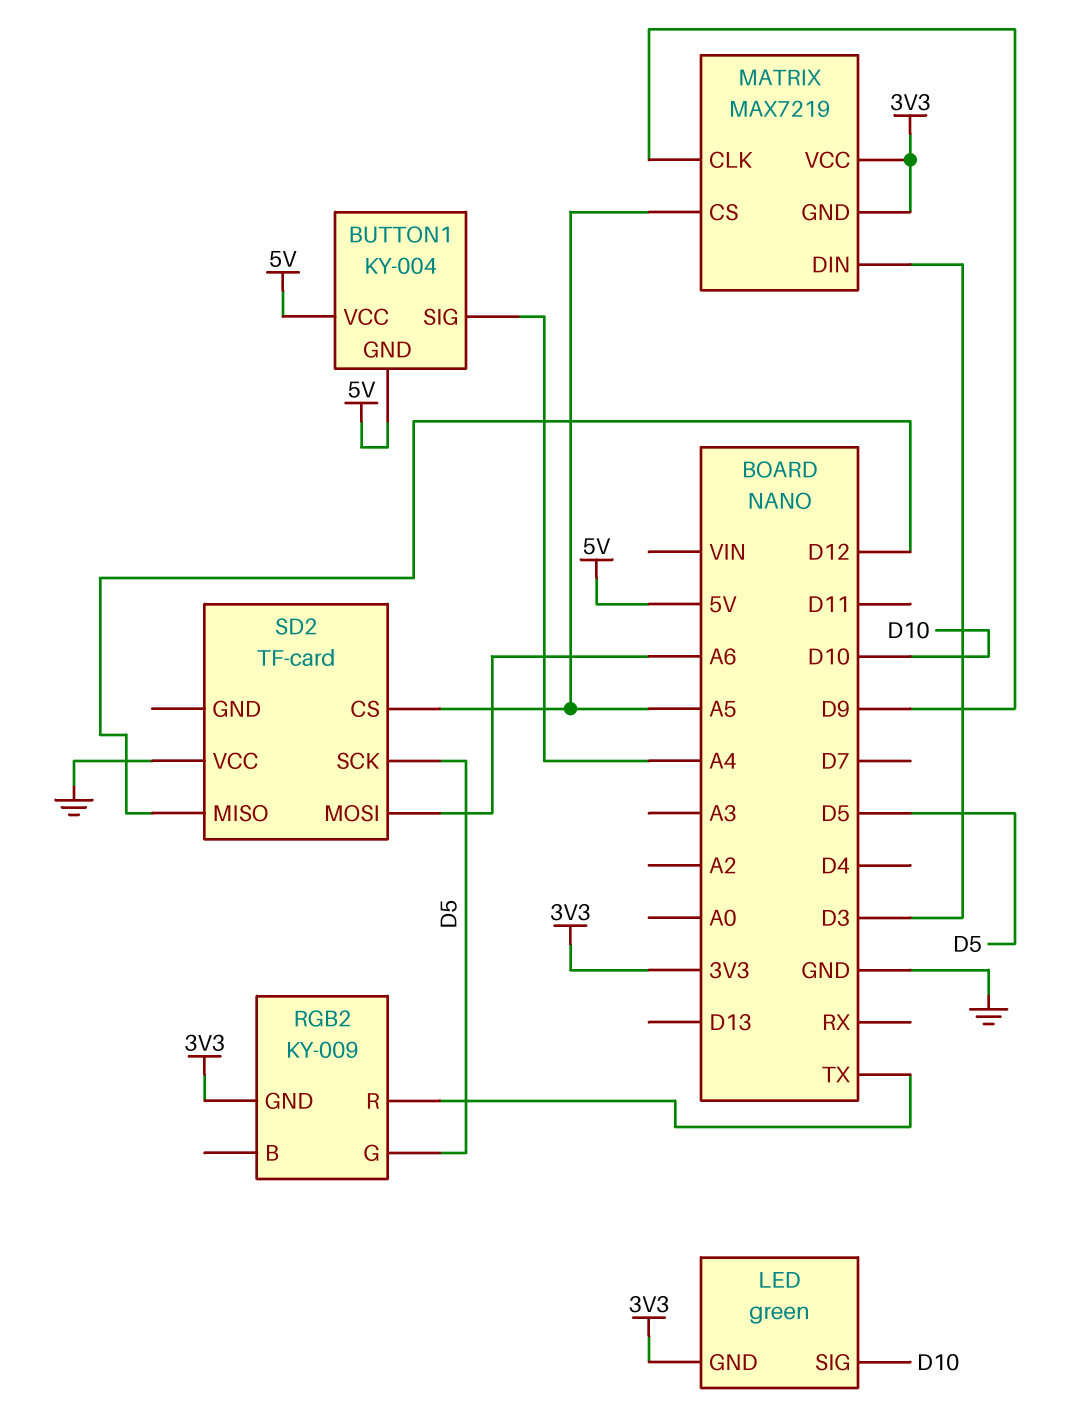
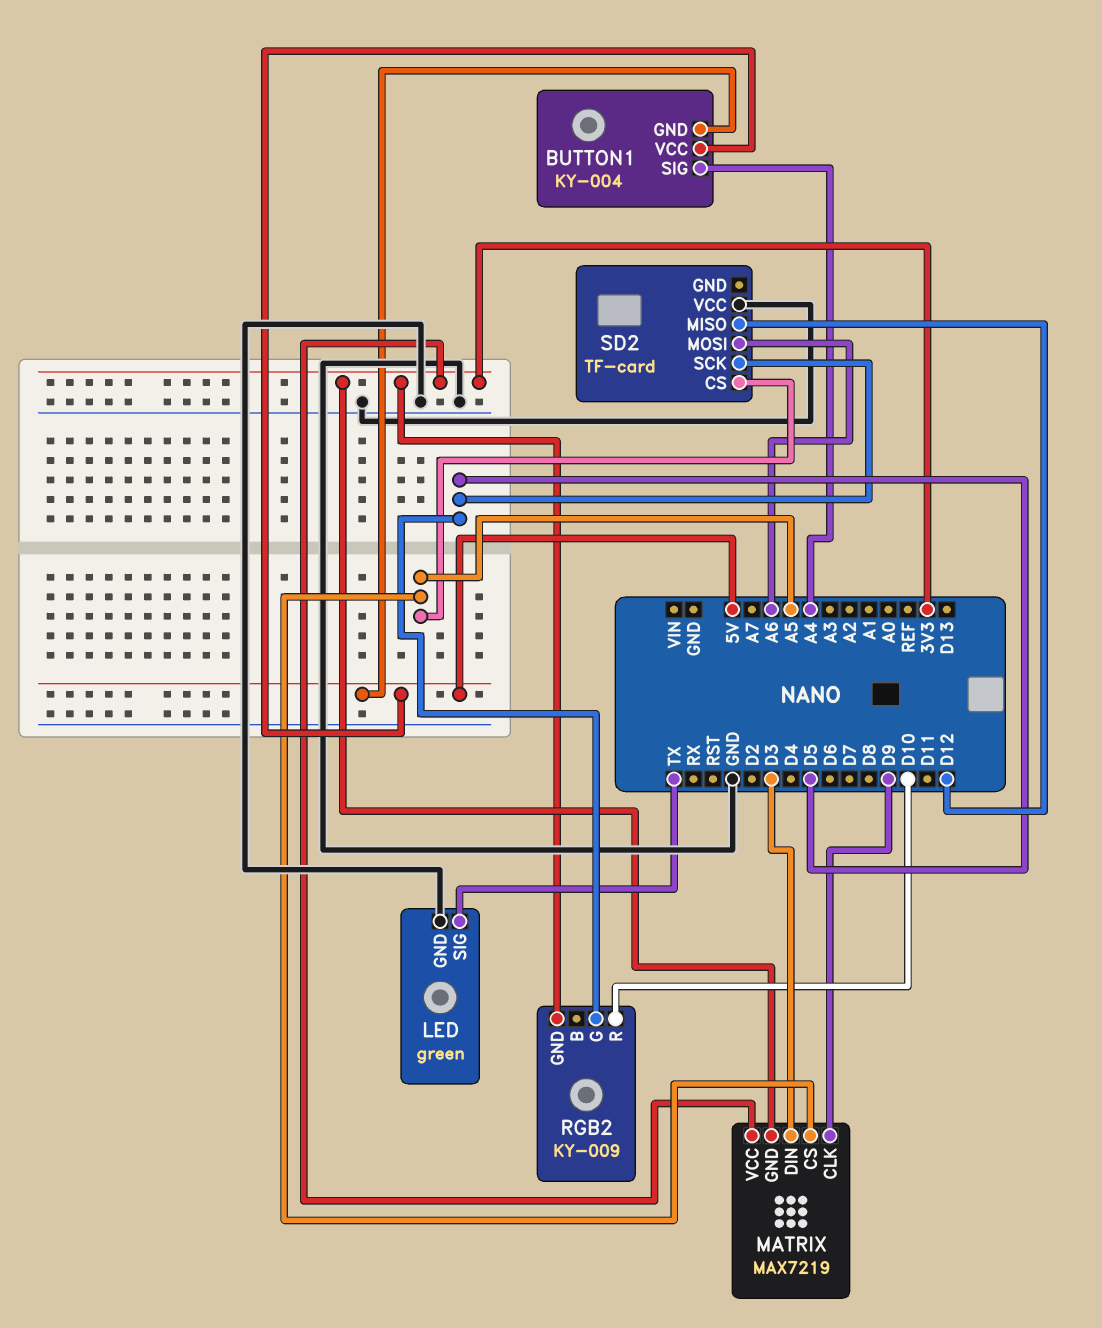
LED pin GND: 3V3 -> GND
LED pin SIG: D10 -> TX
RGB2 pin R: TX -> D10

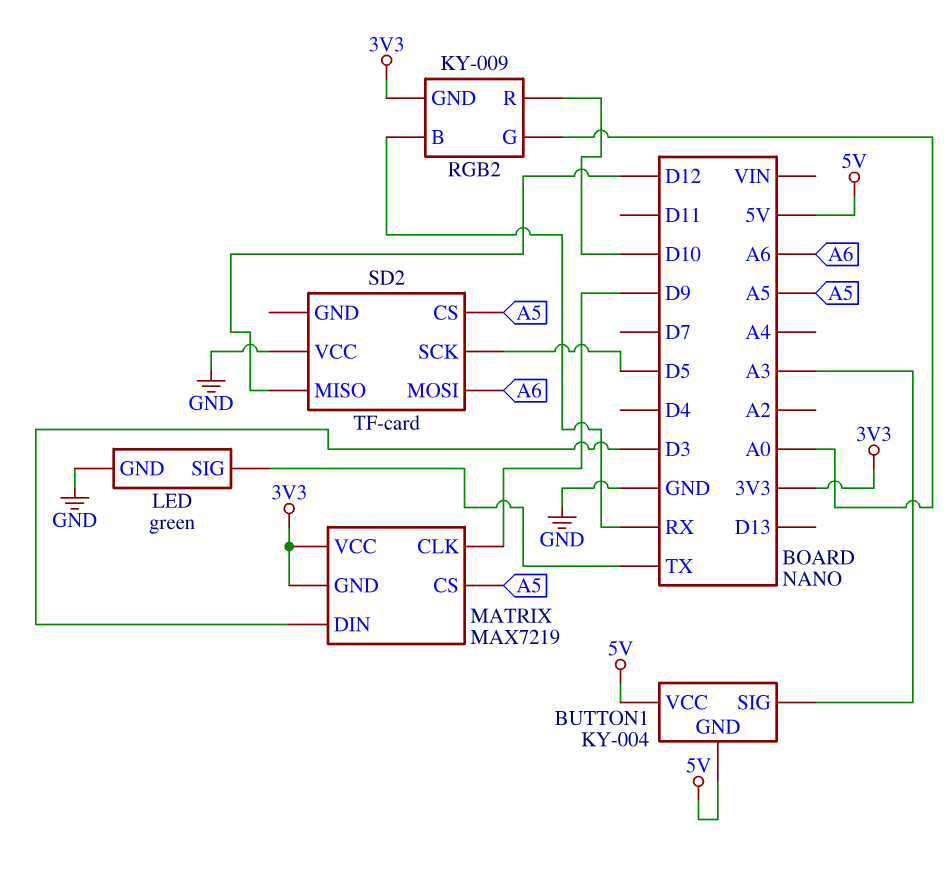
BUTTON1 pin SIG: A4 -> A3
RGB2 pin B: none -> RX
RGB2 pin G: D5 -> A0

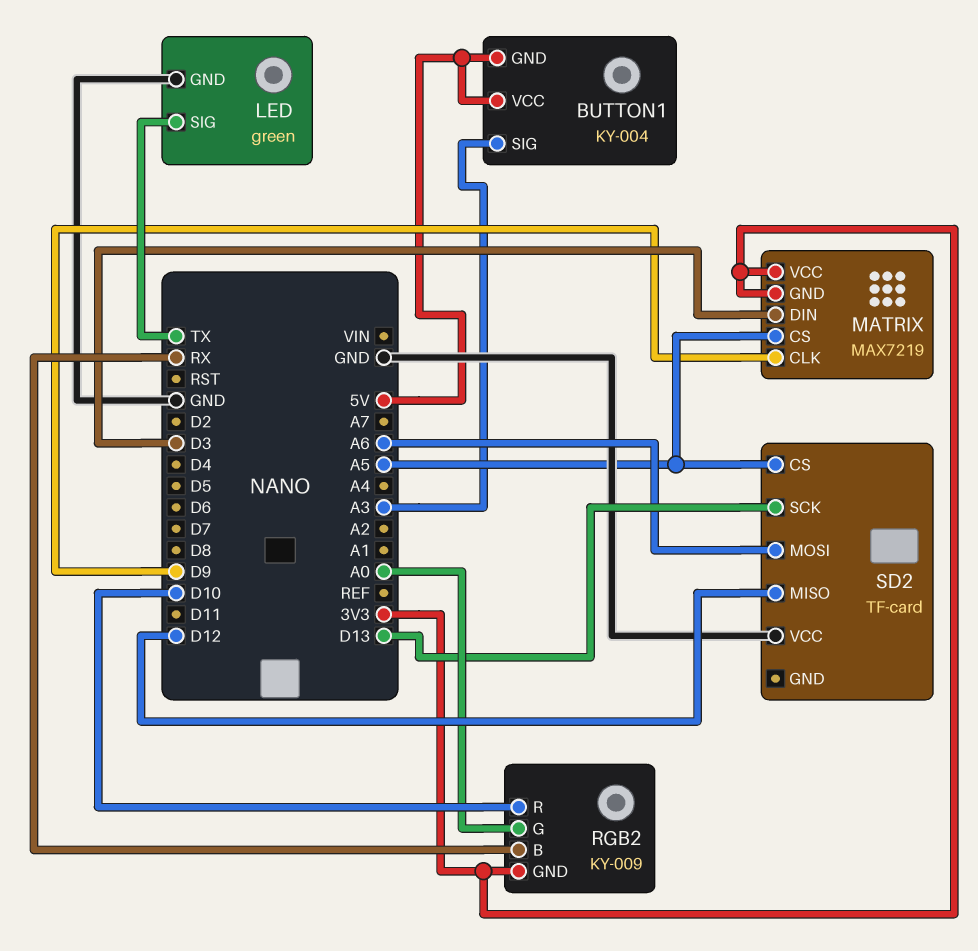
SD2 pin SCK: D5 -> D13

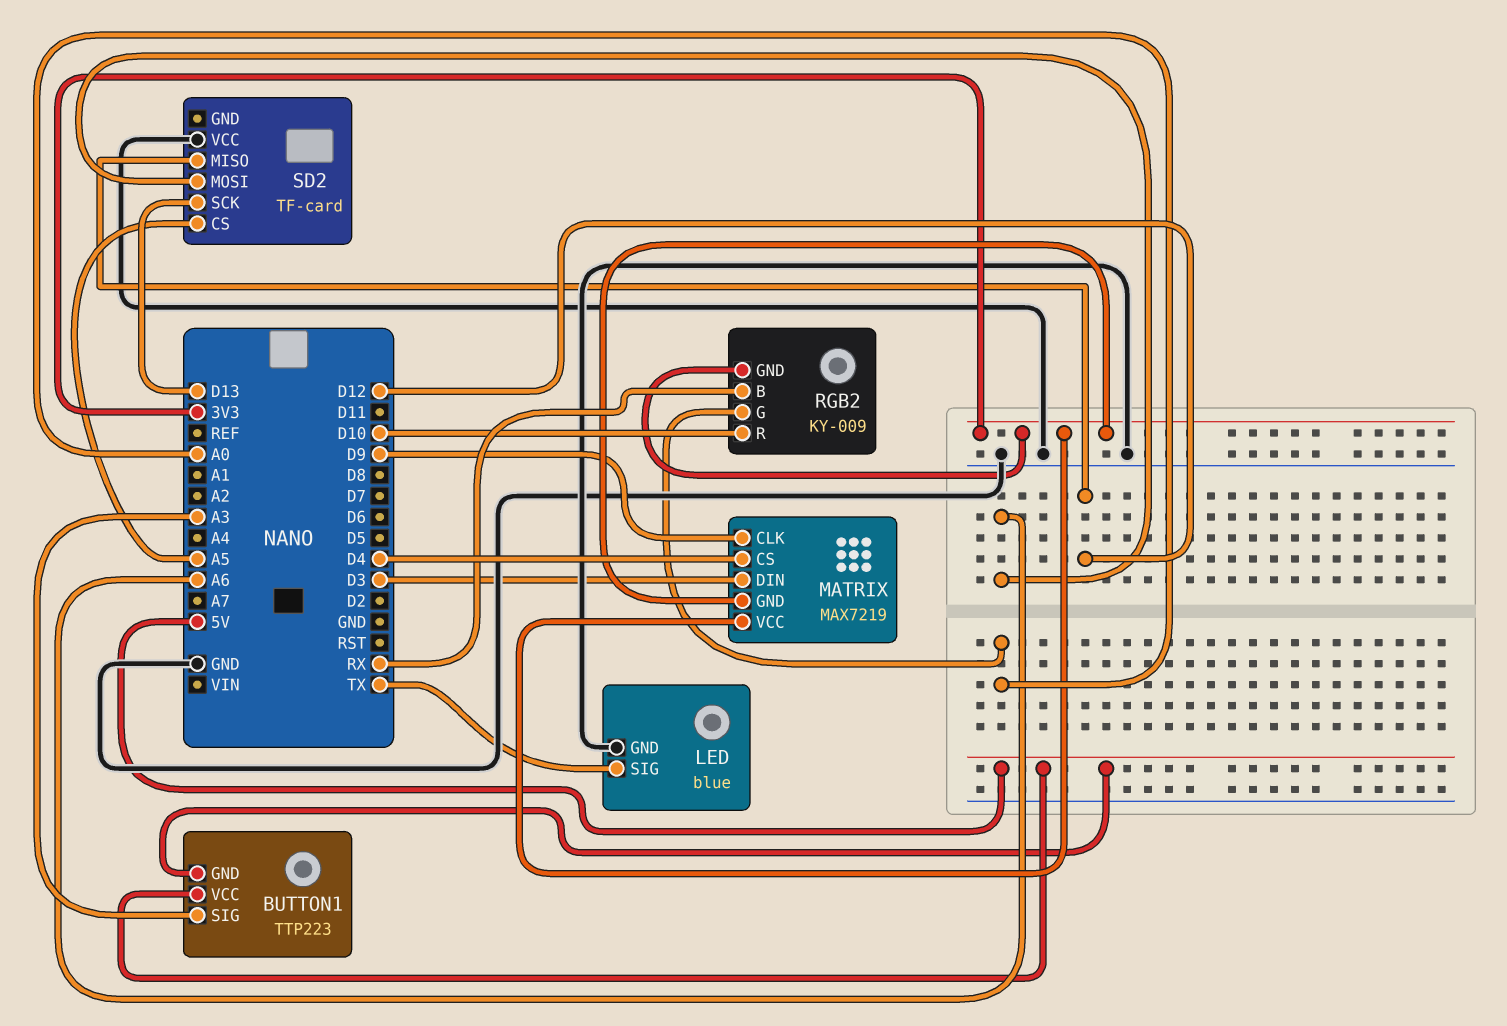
BUTTON1: KY-004 -> TTP223
LED: green -> blue
MATRIX pin CS: A5 -> D4

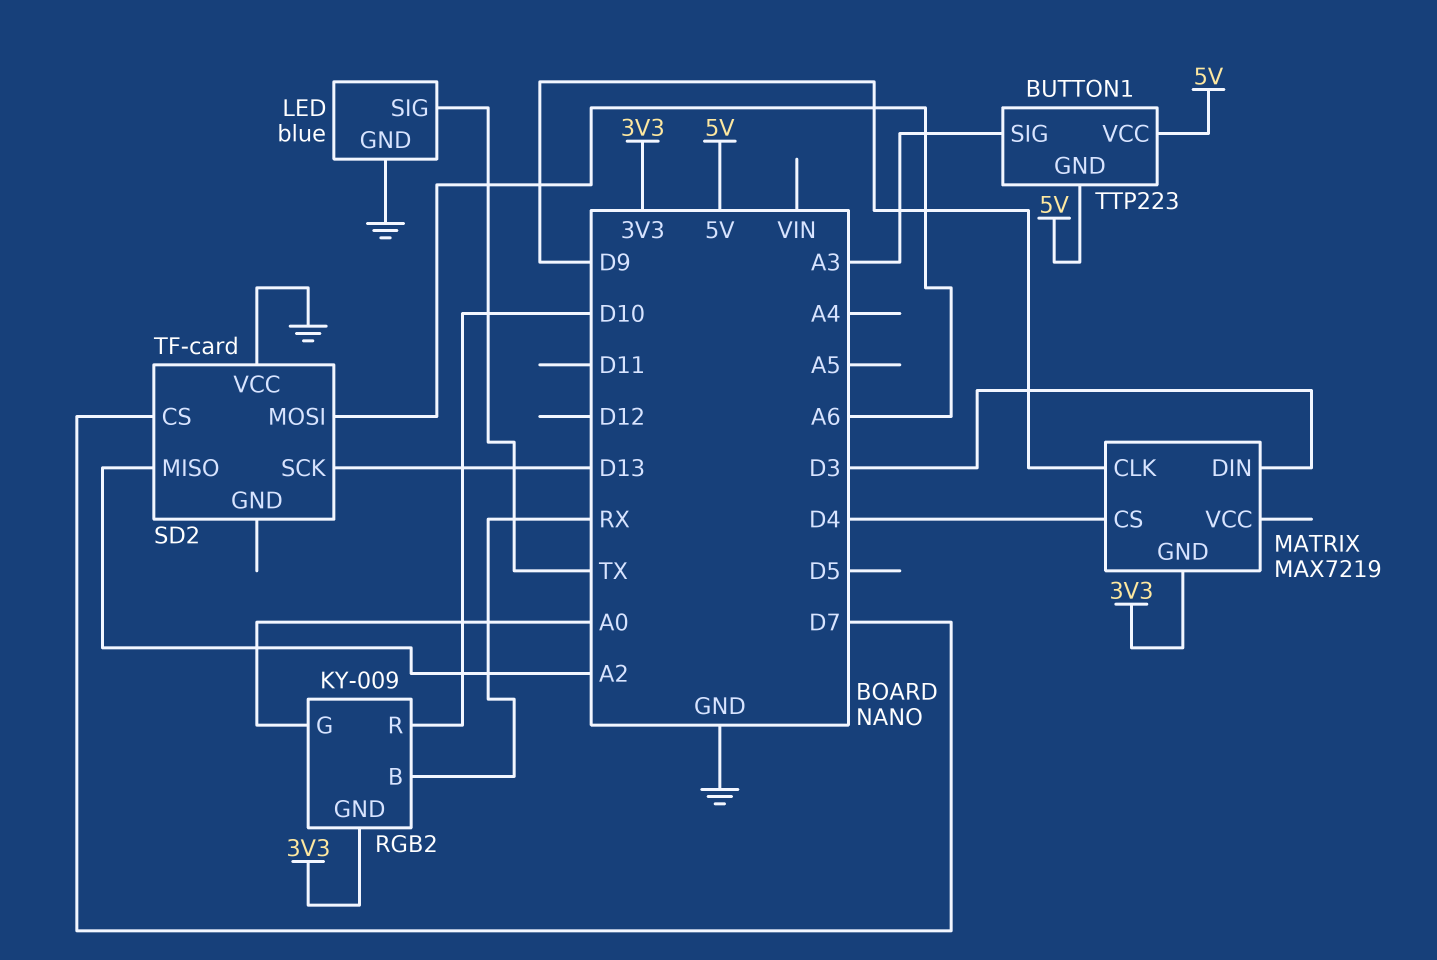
MATRIX pin VCC: 3V3 -> none
SD2 pin CS: A5 -> D7
SD2 pin MISO: D12 -> A2

